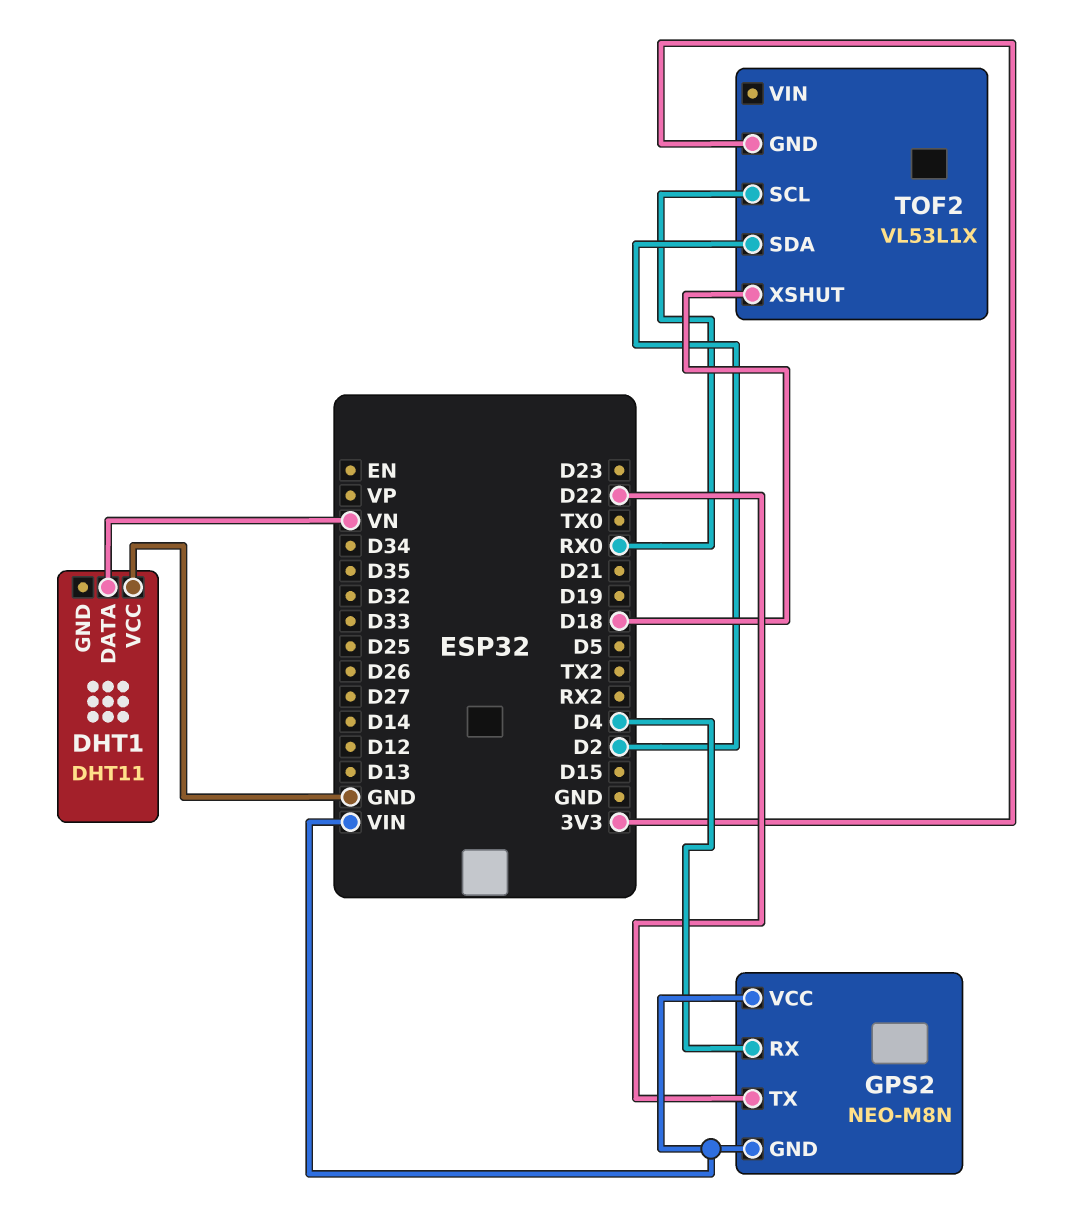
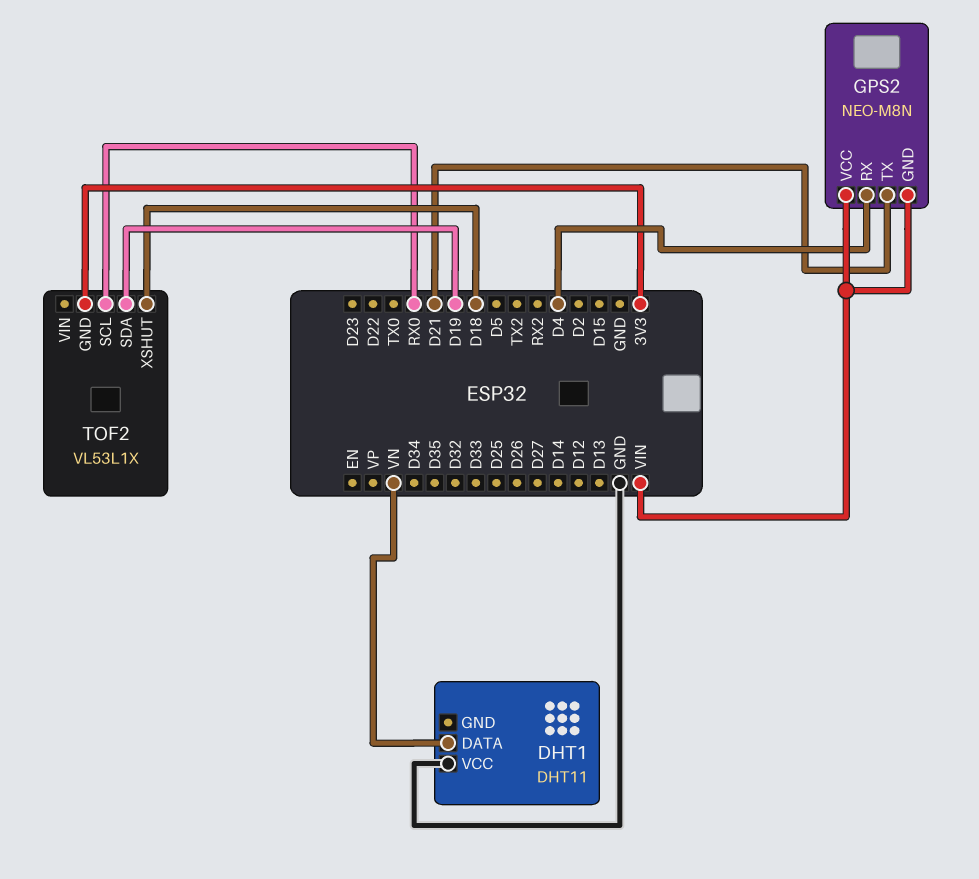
GPS2 pin TX: D22 -> D21
TOF2 pin SDA: D2 -> D19

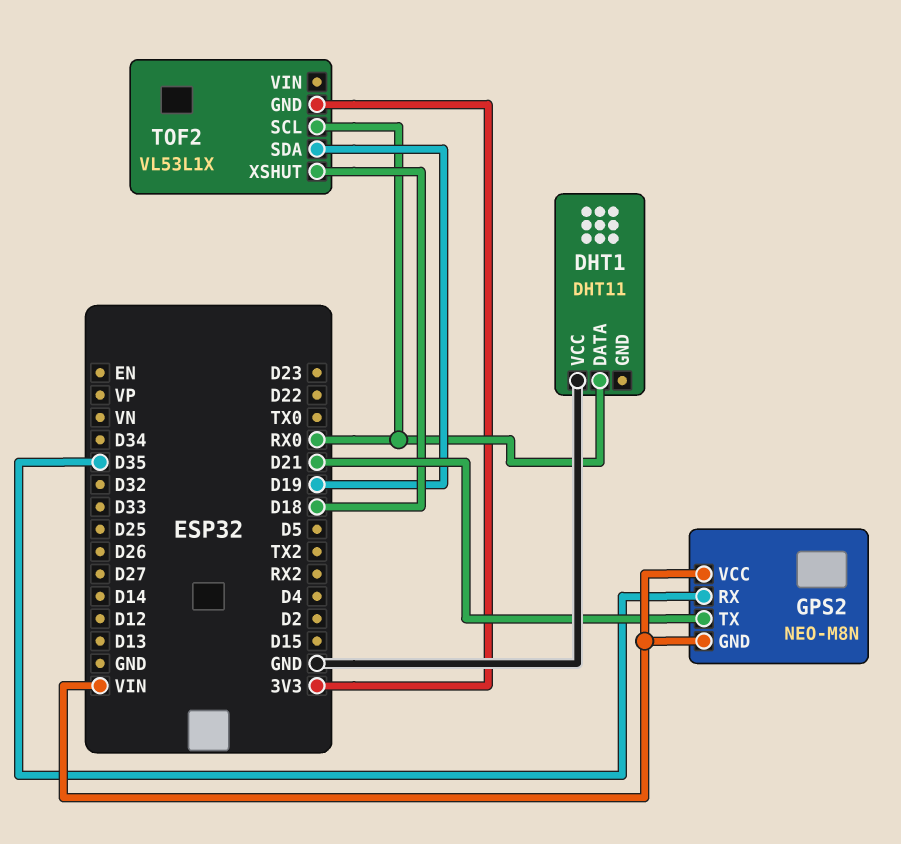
DHT1 pin DATA: VN -> RX0
GPS2 pin RX: D4 -> D35

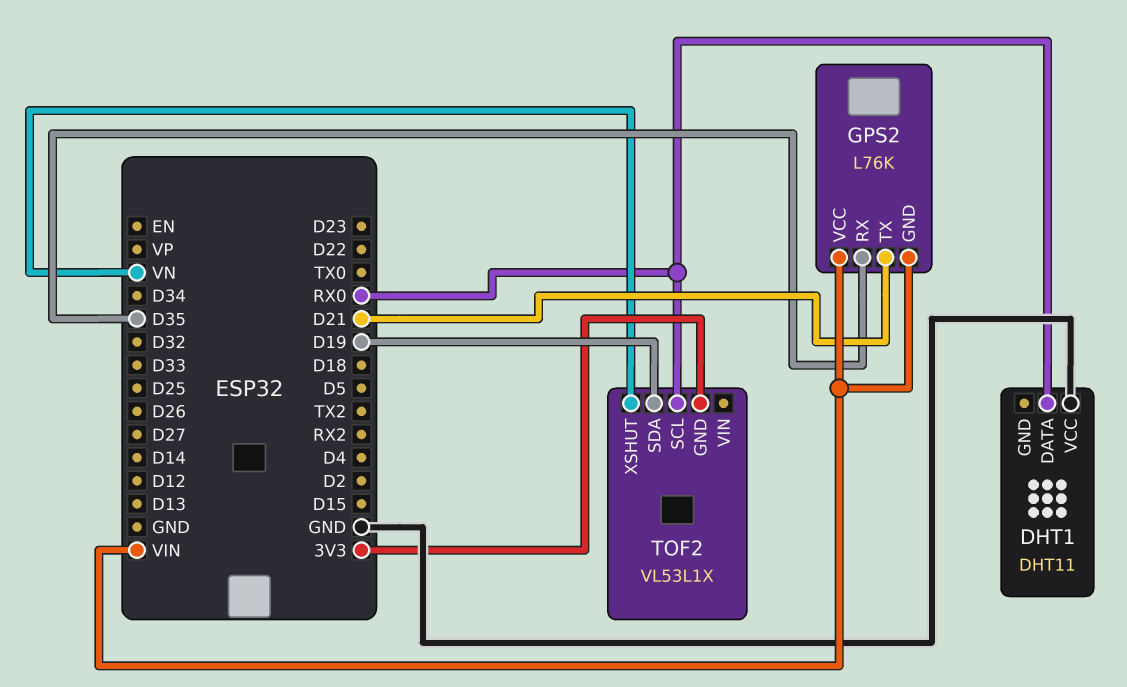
GPS2: NEO-M8N -> L76K
TOF2 pin XSHUT: D18 -> VN

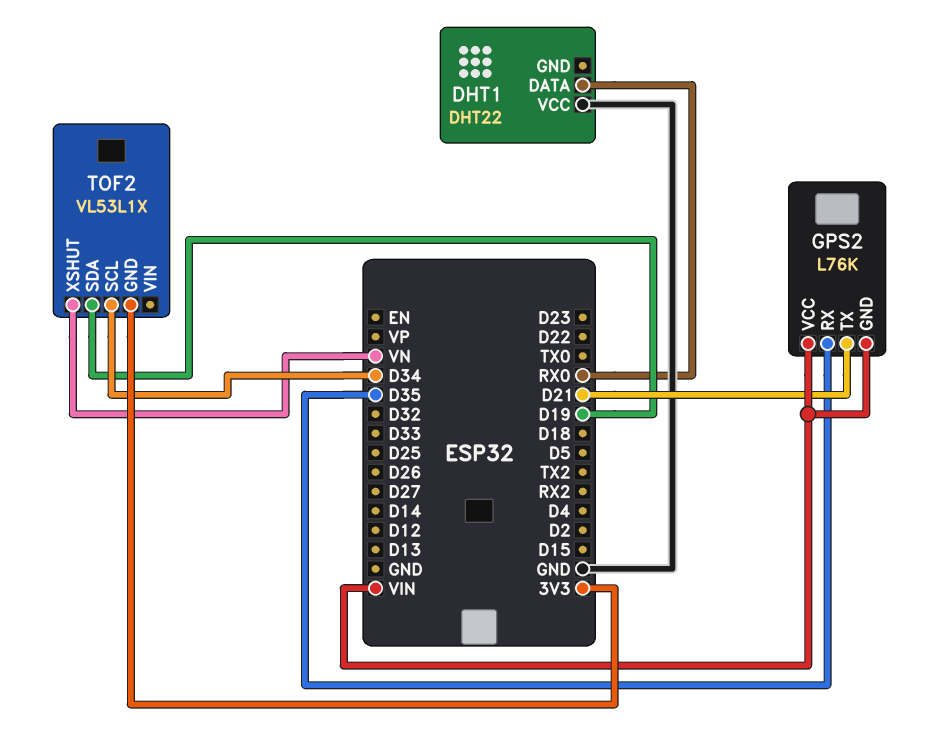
DHT1: DHT11 -> DHT22
TOF2 pin SCL: RX0 -> D34

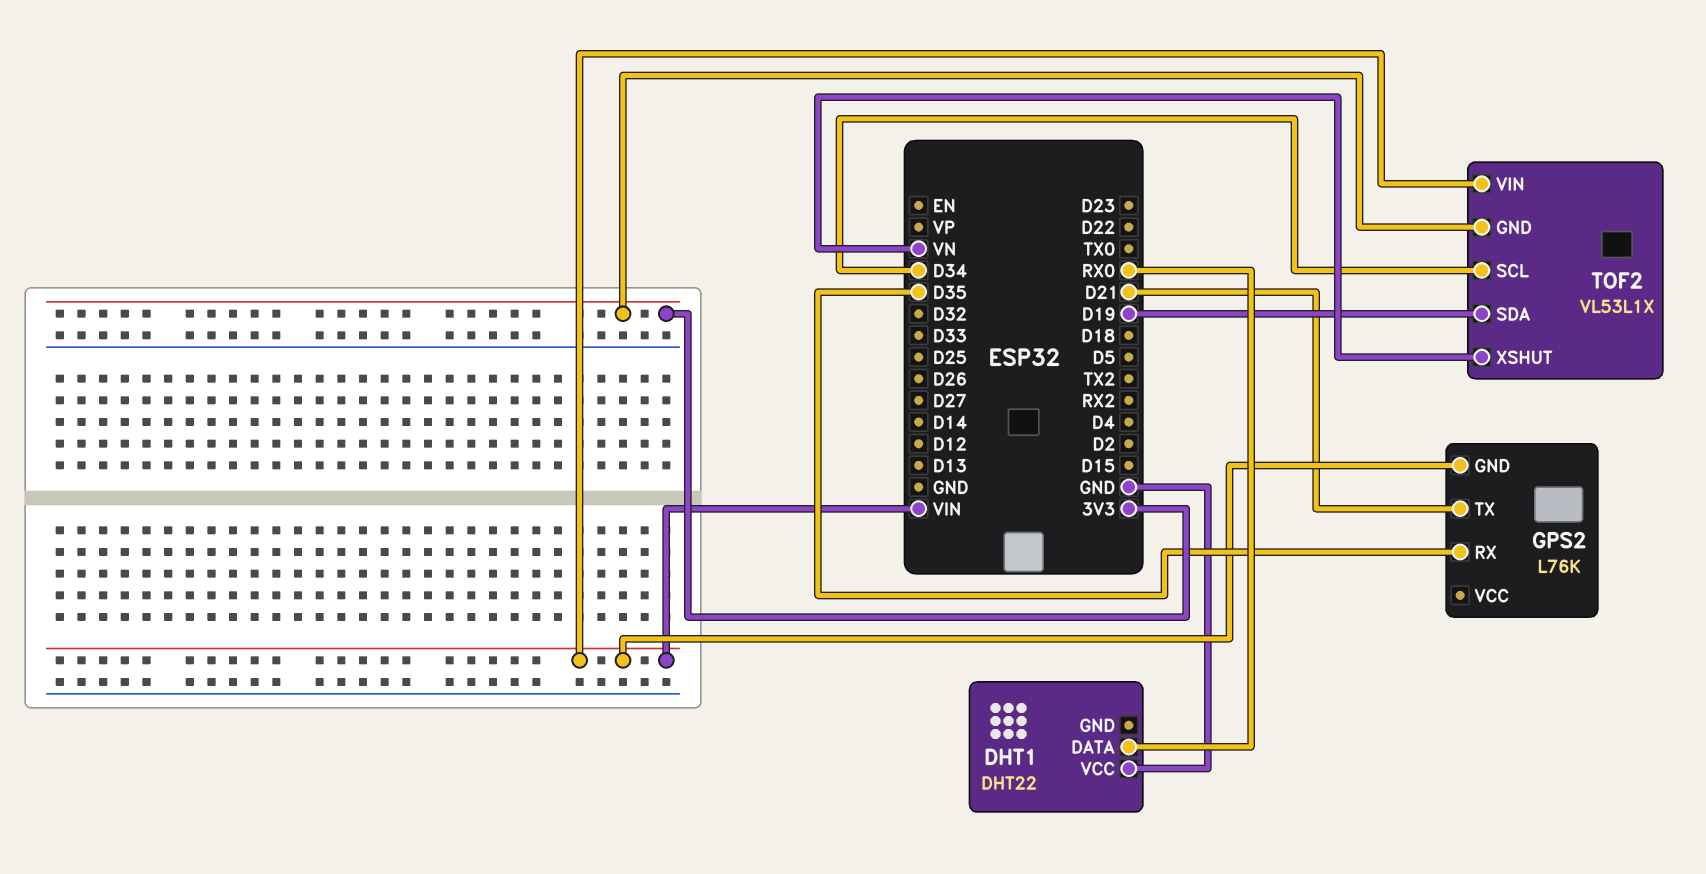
GPS2 pin VCC: VIN -> none
TOF2 pin VIN: none -> VIN

